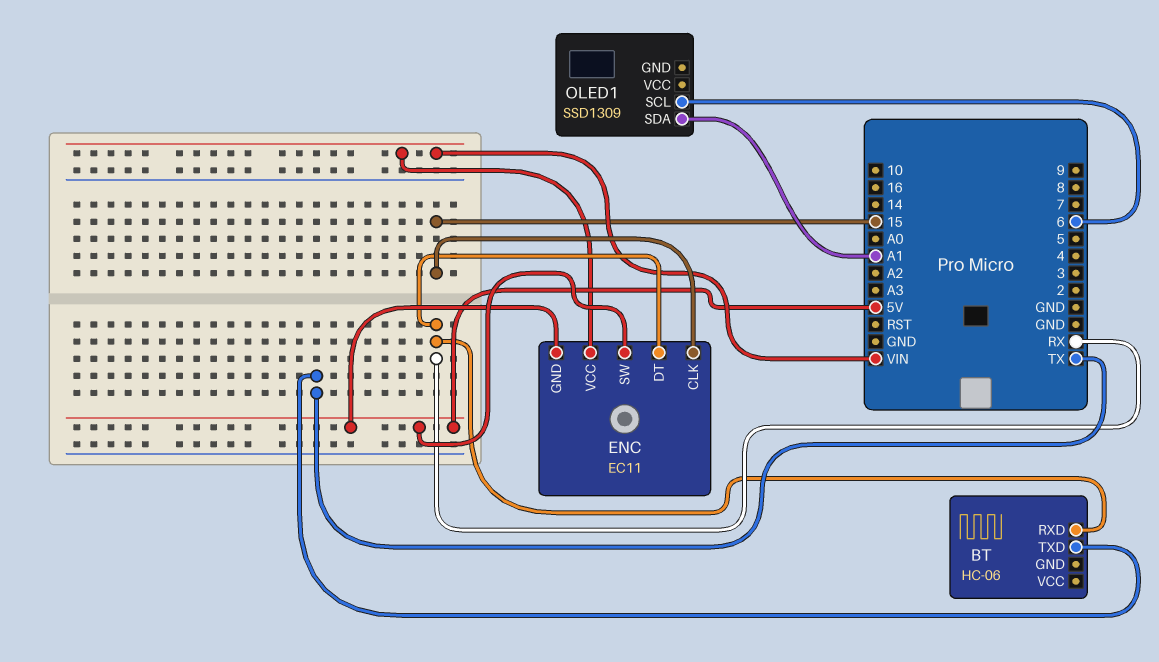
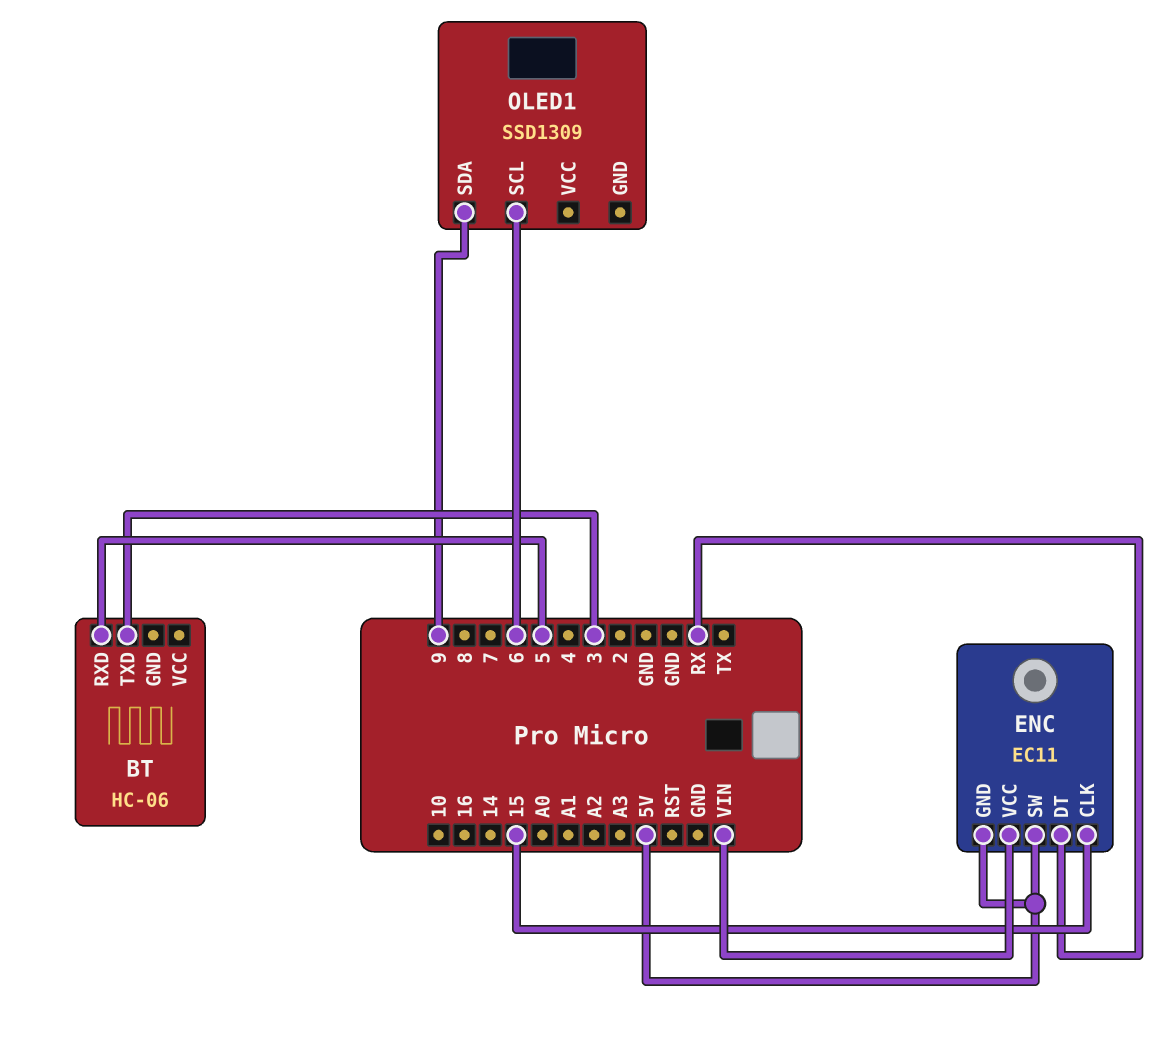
BT pin RXD: RX -> 5
BT pin TXD: TX -> 3
OLED1 pin SDA: A1 -> 9

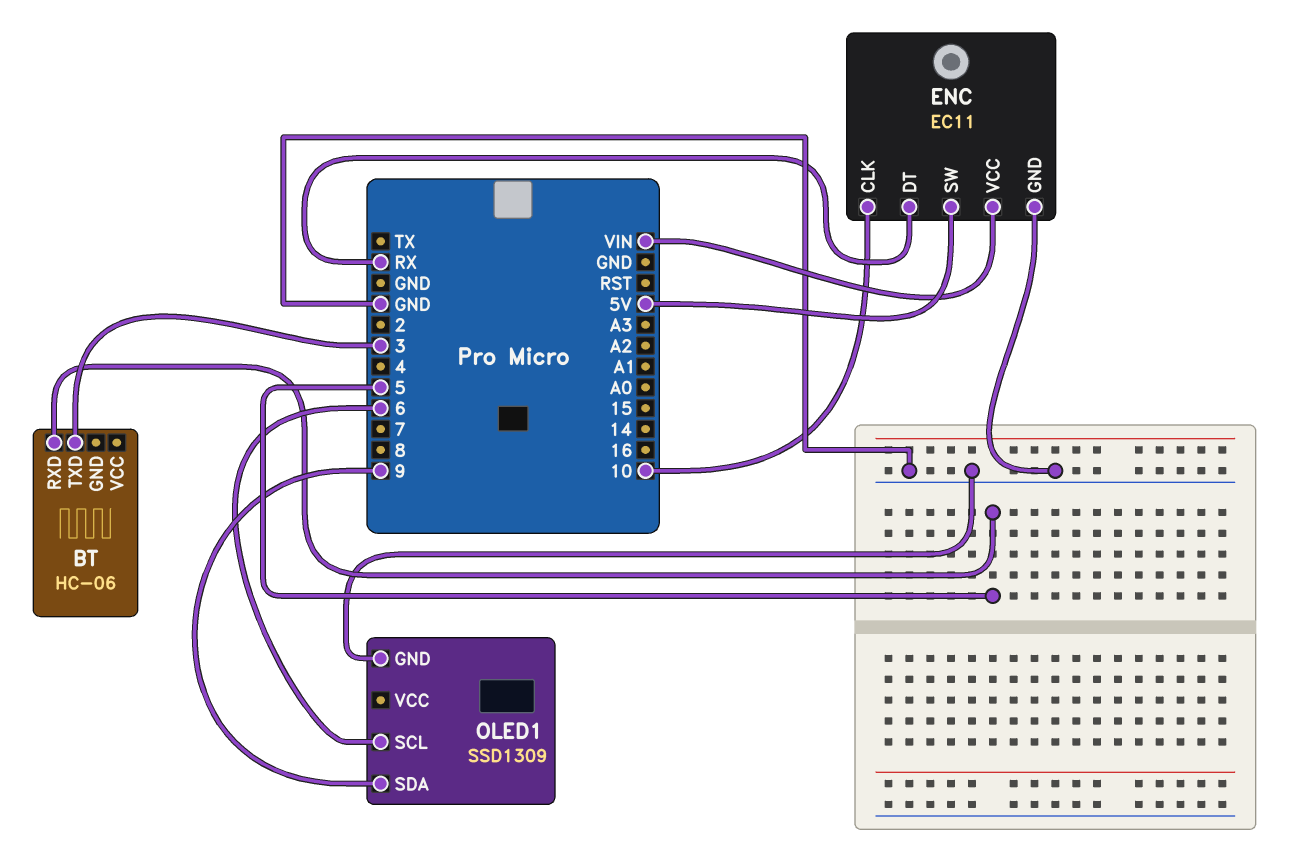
ENC pin CLK: 15 -> 10
ENC pin GND: 5V -> GND
OLED1 pin GND: none -> GND

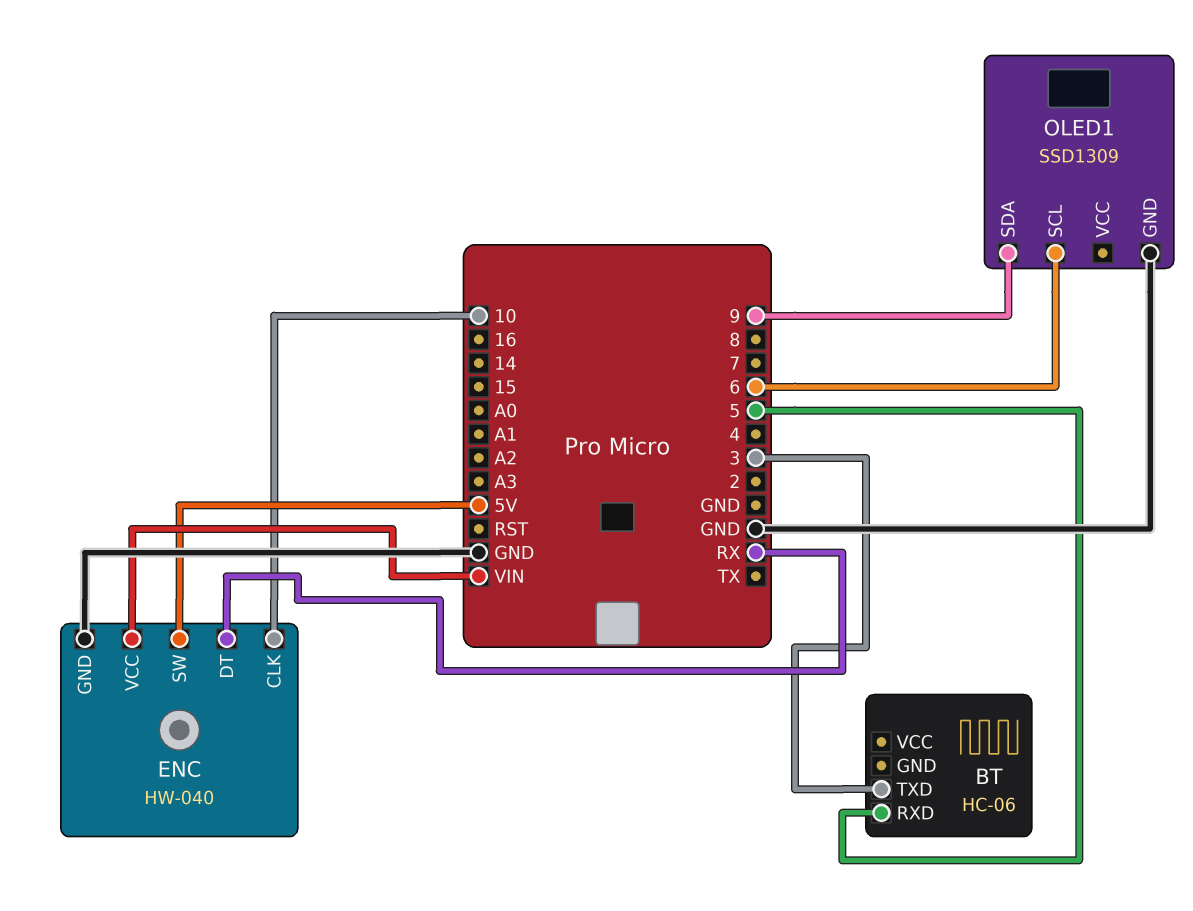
ENC: EC11 -> HW-040

